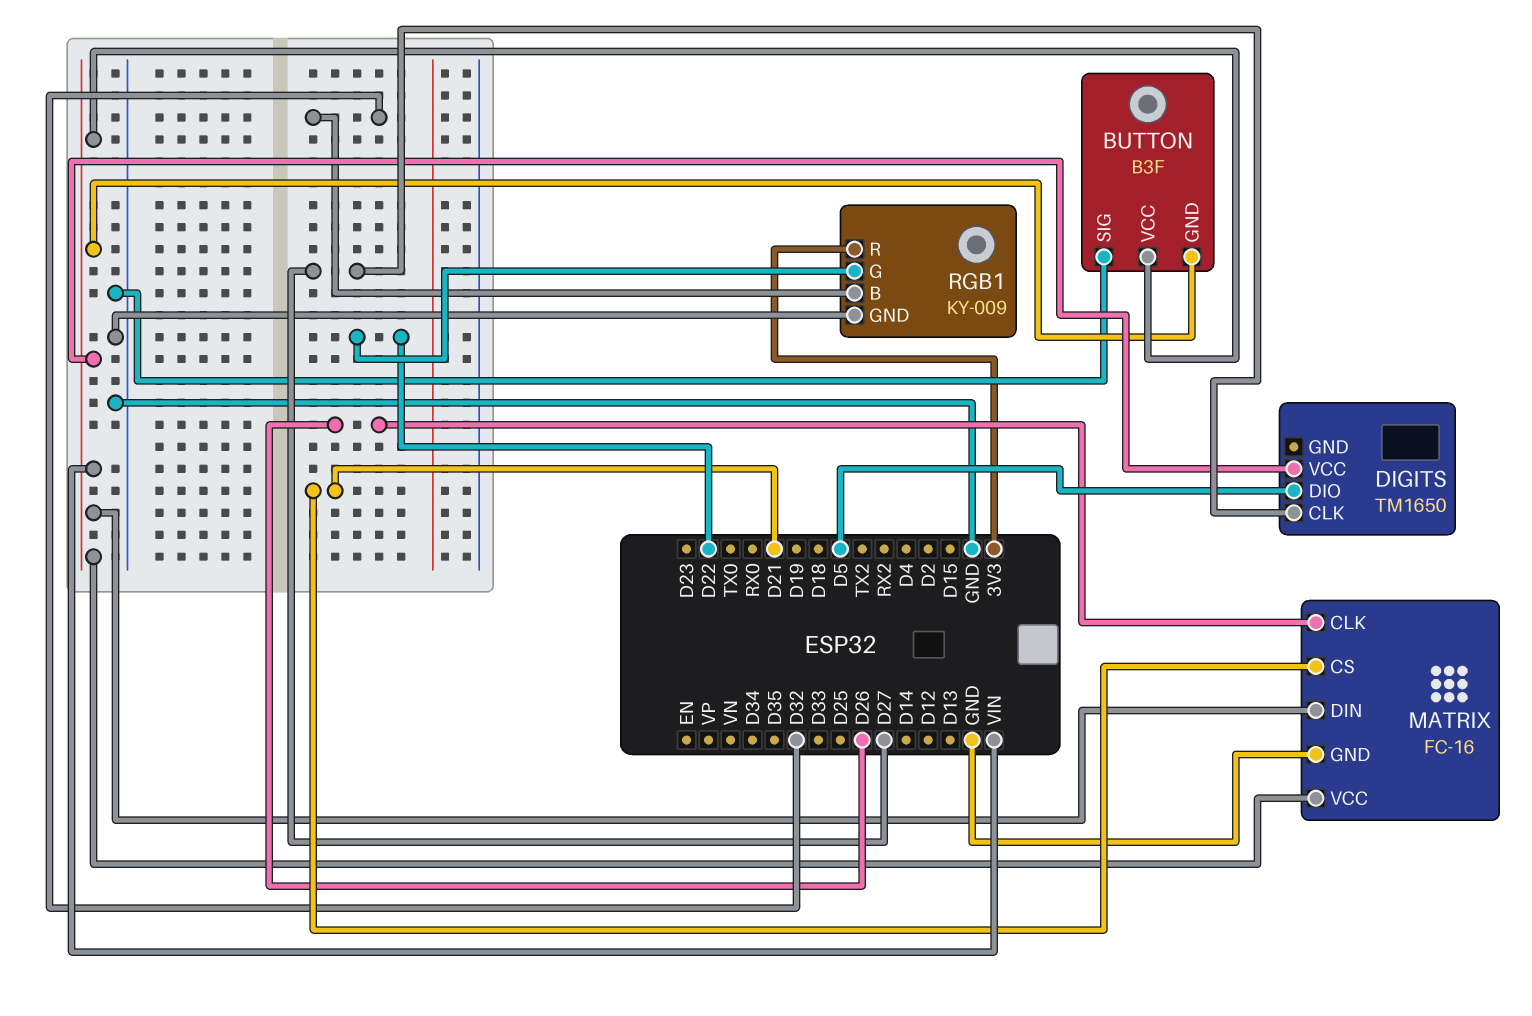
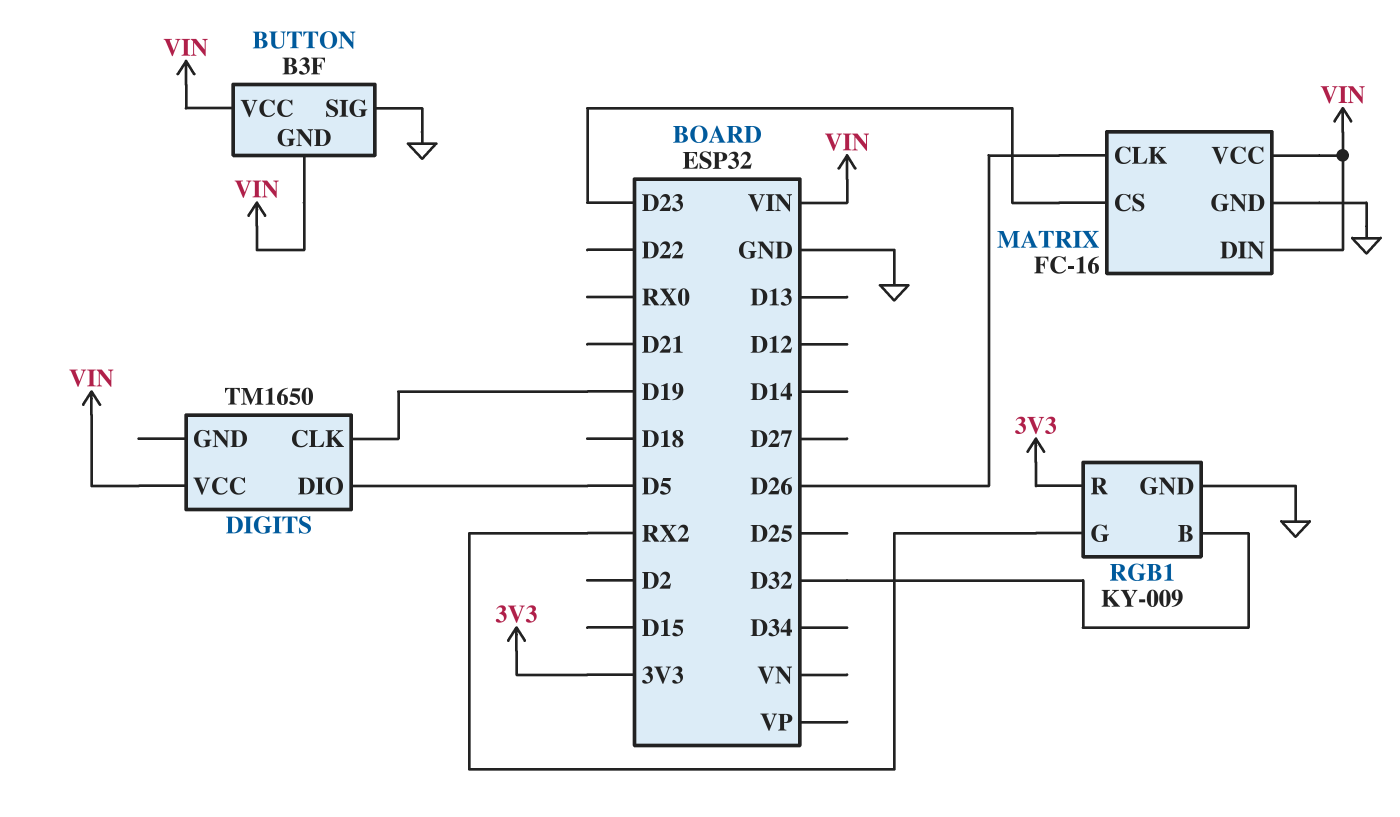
DIGITS pin CLK: D27 -> D19
MATRIX pin CS: D21 -> D23
RGB1 pin G: D22 -> RX2

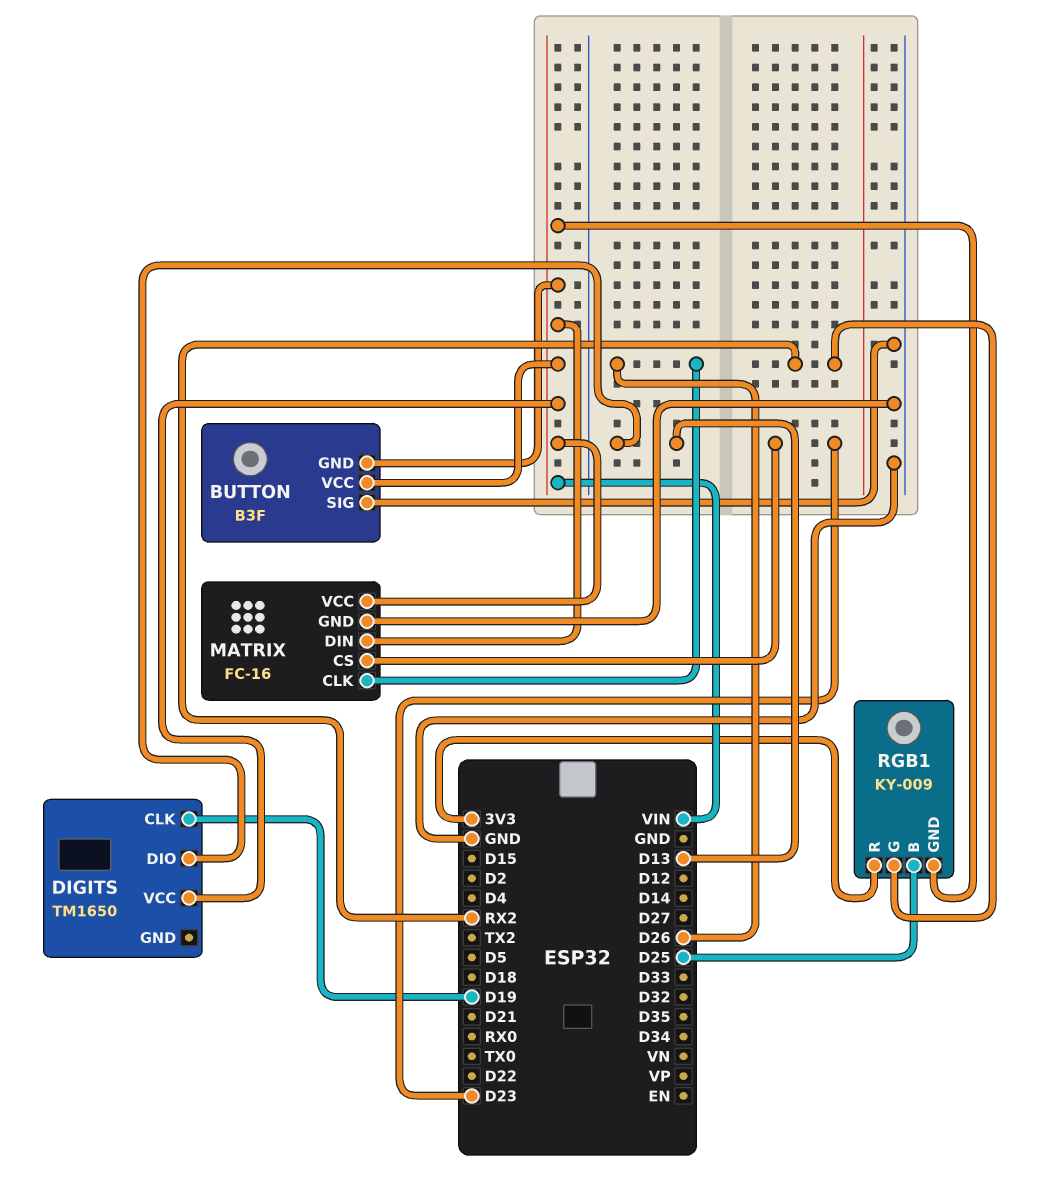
DIGITS pin DIO: D5 -> D13
RGB1 pin B: D32 -> D25
RGB1 pin GND: GND -> VIN

